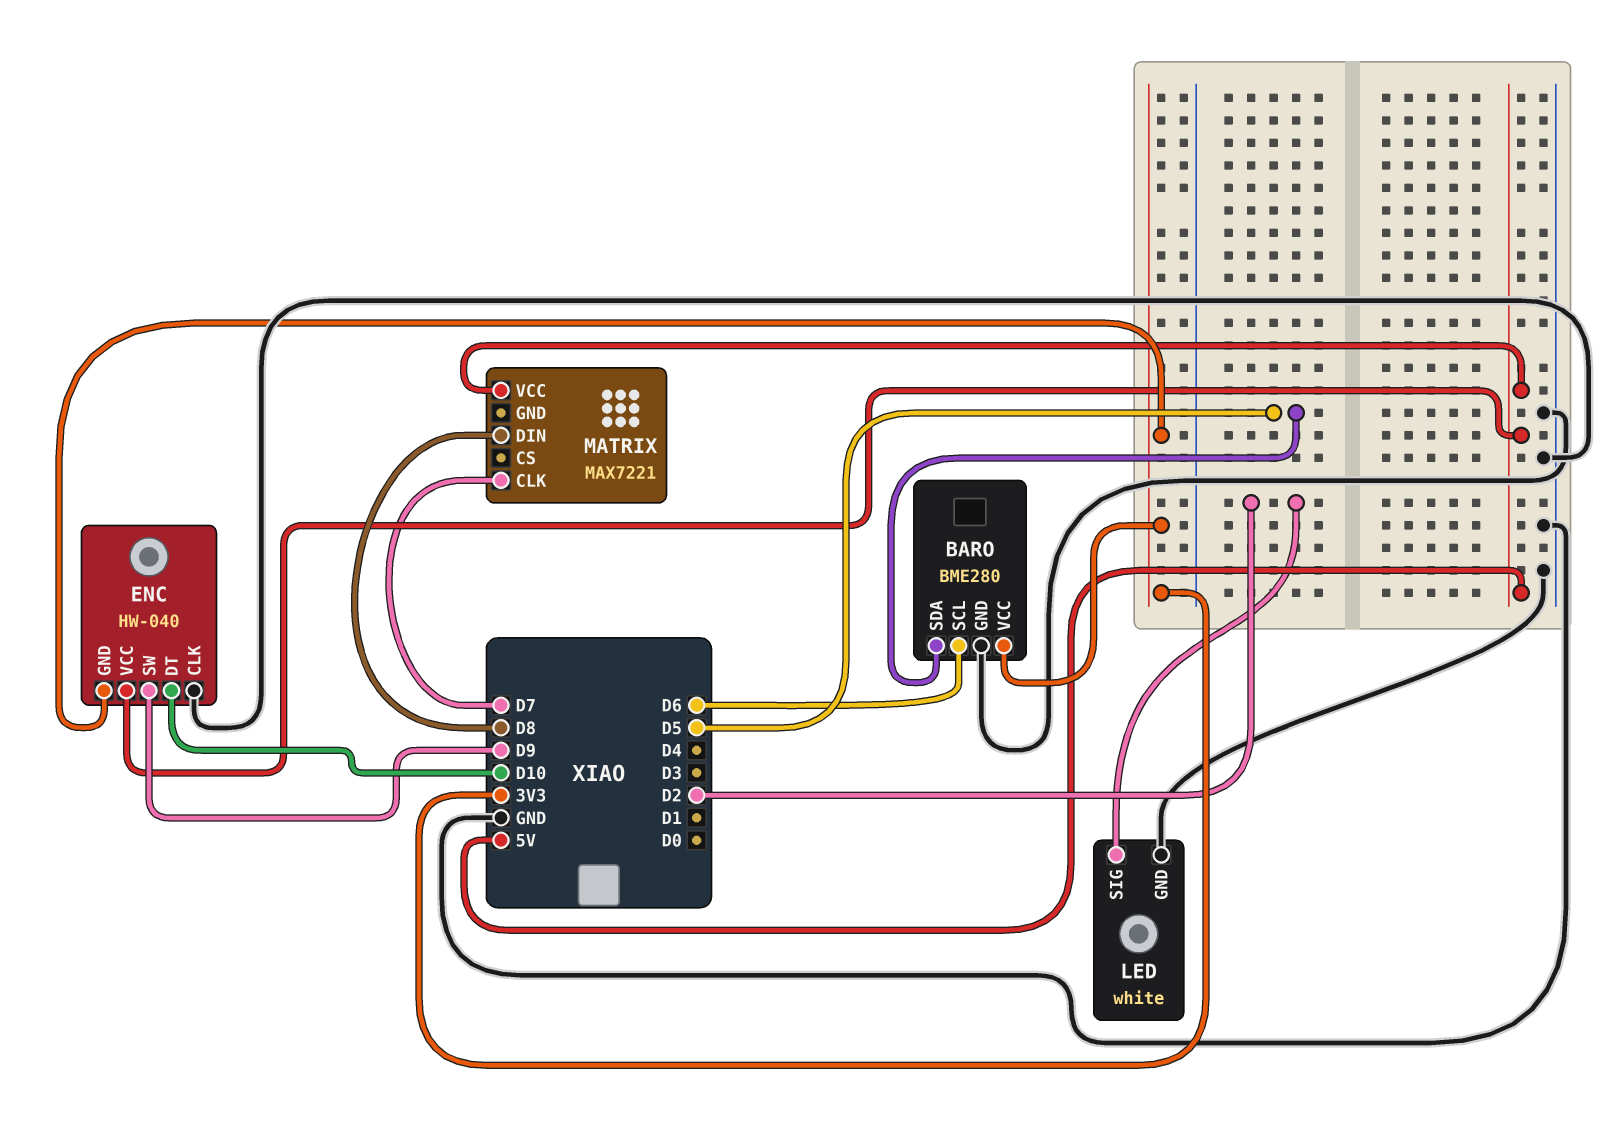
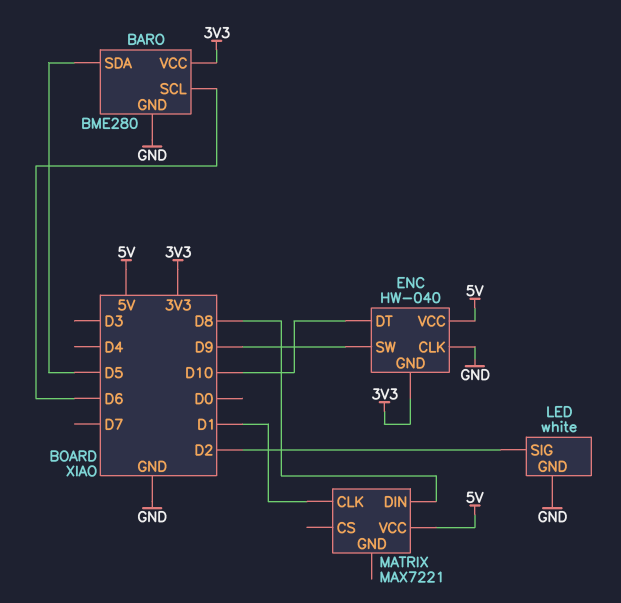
MATRIX pin CLK: D7 -> D1

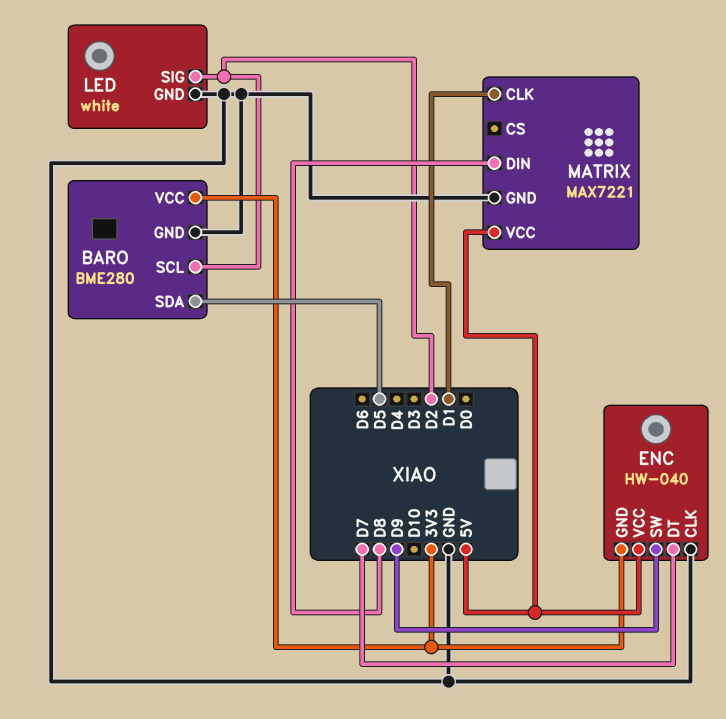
BARO pin SCL: D6 -> D2
ENC pin DT: D10 -> D7
MATRIX pin GND: none -> GND

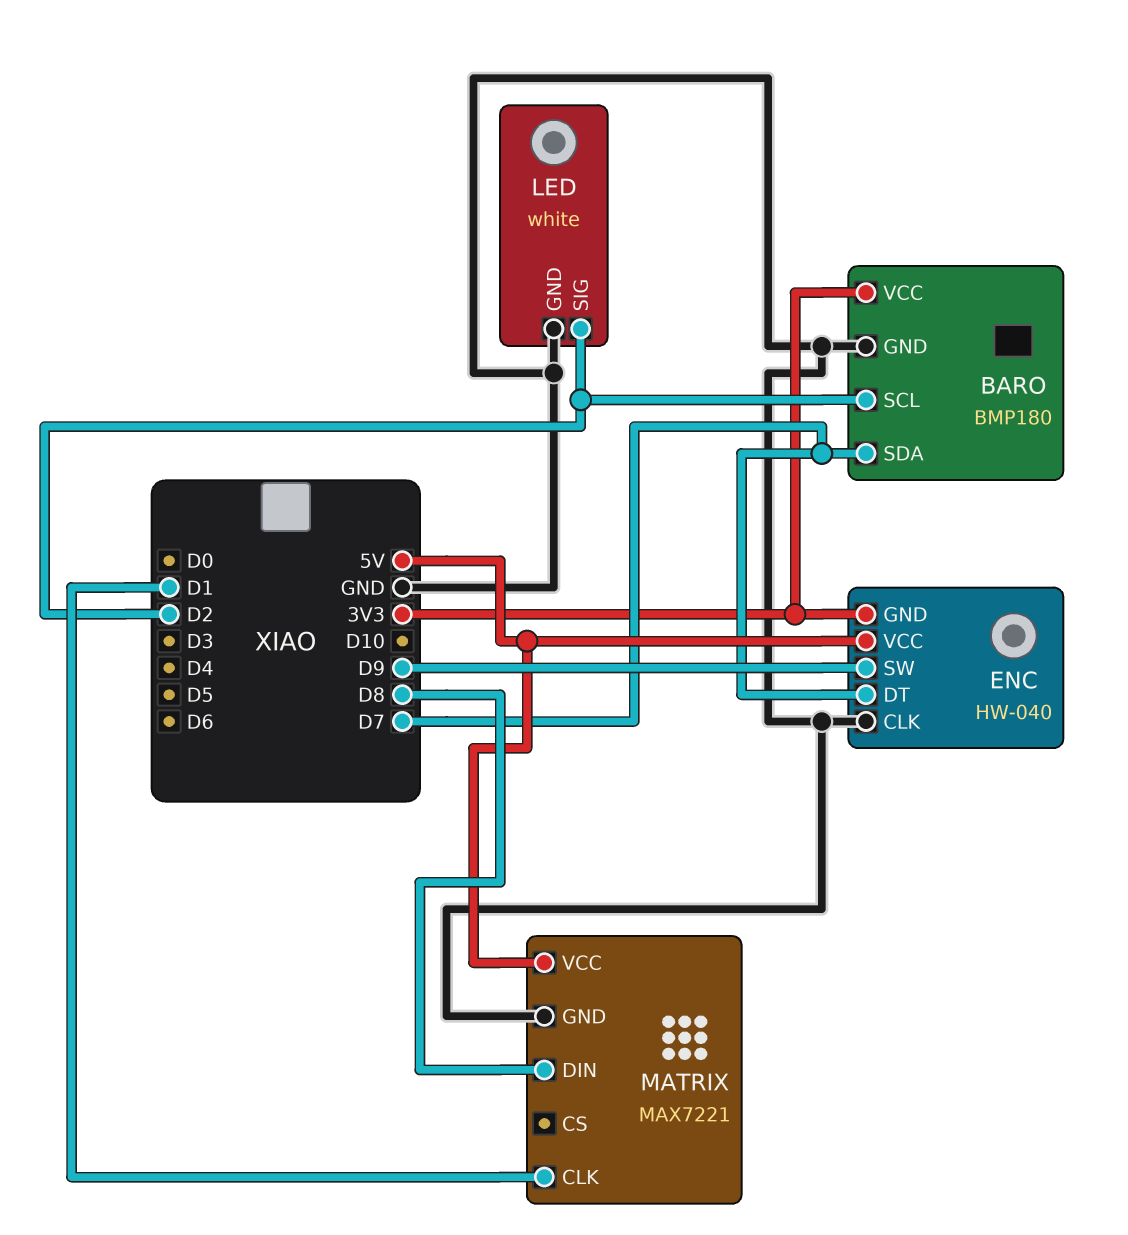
BARO: BME280 -> BMP180
BARO pin SDA: D5 -> D7

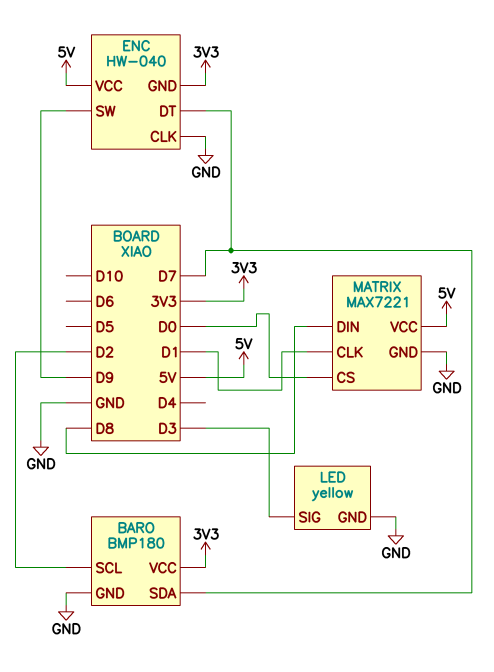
LED: white -> yellow
LED pin SIG: D2 -> D3
MATRIX pin CS: none -> D0

